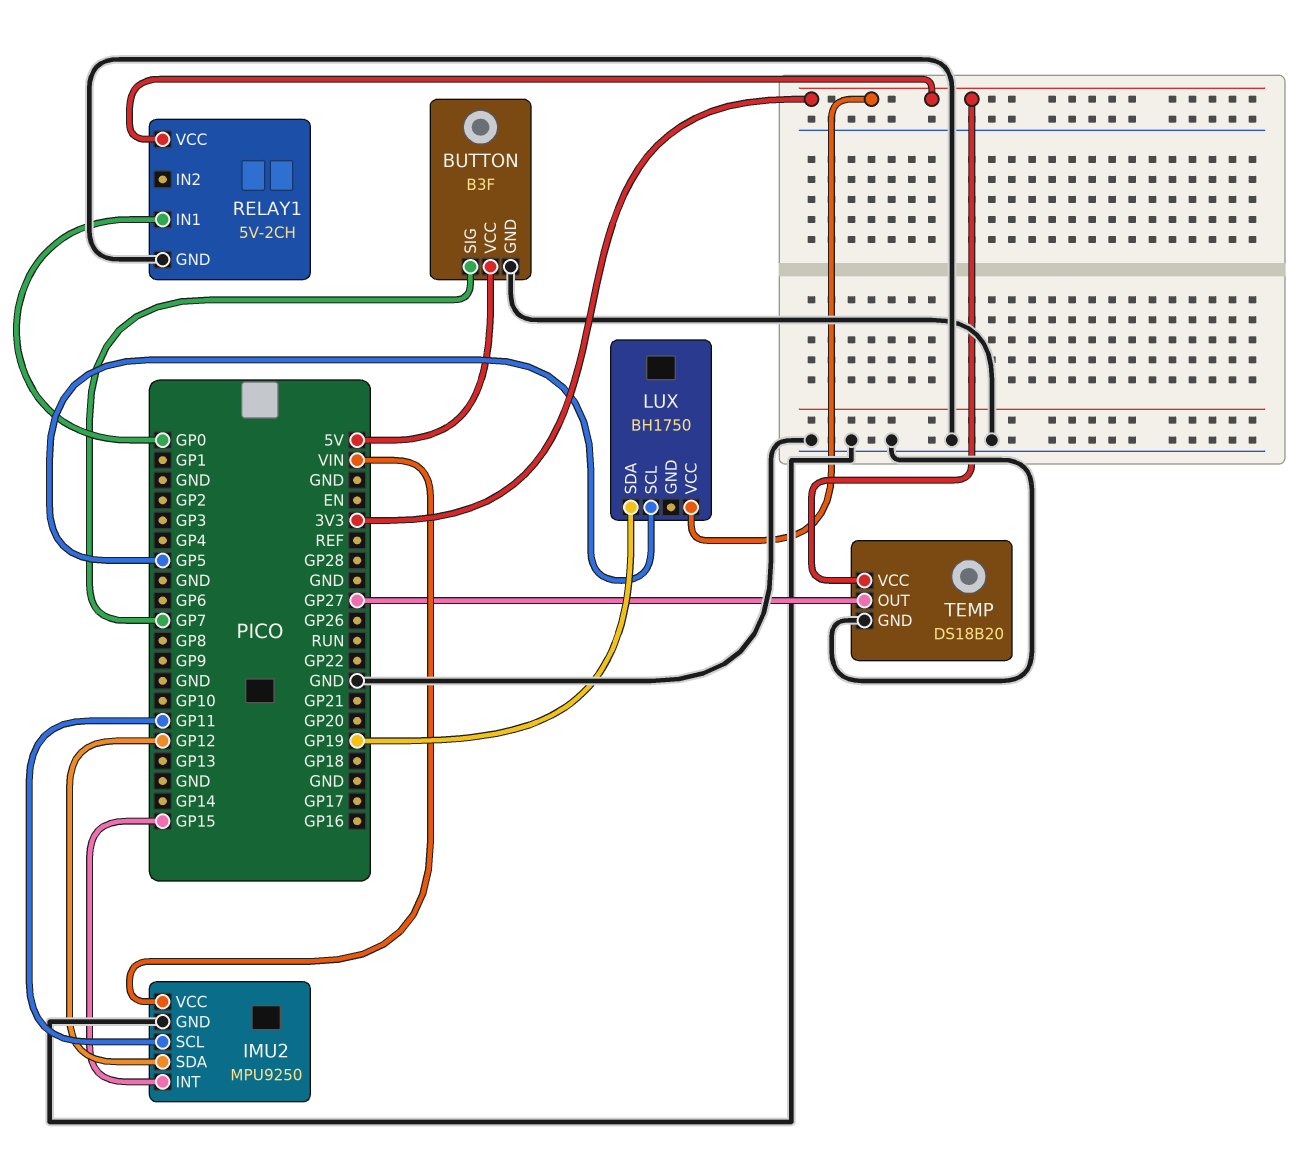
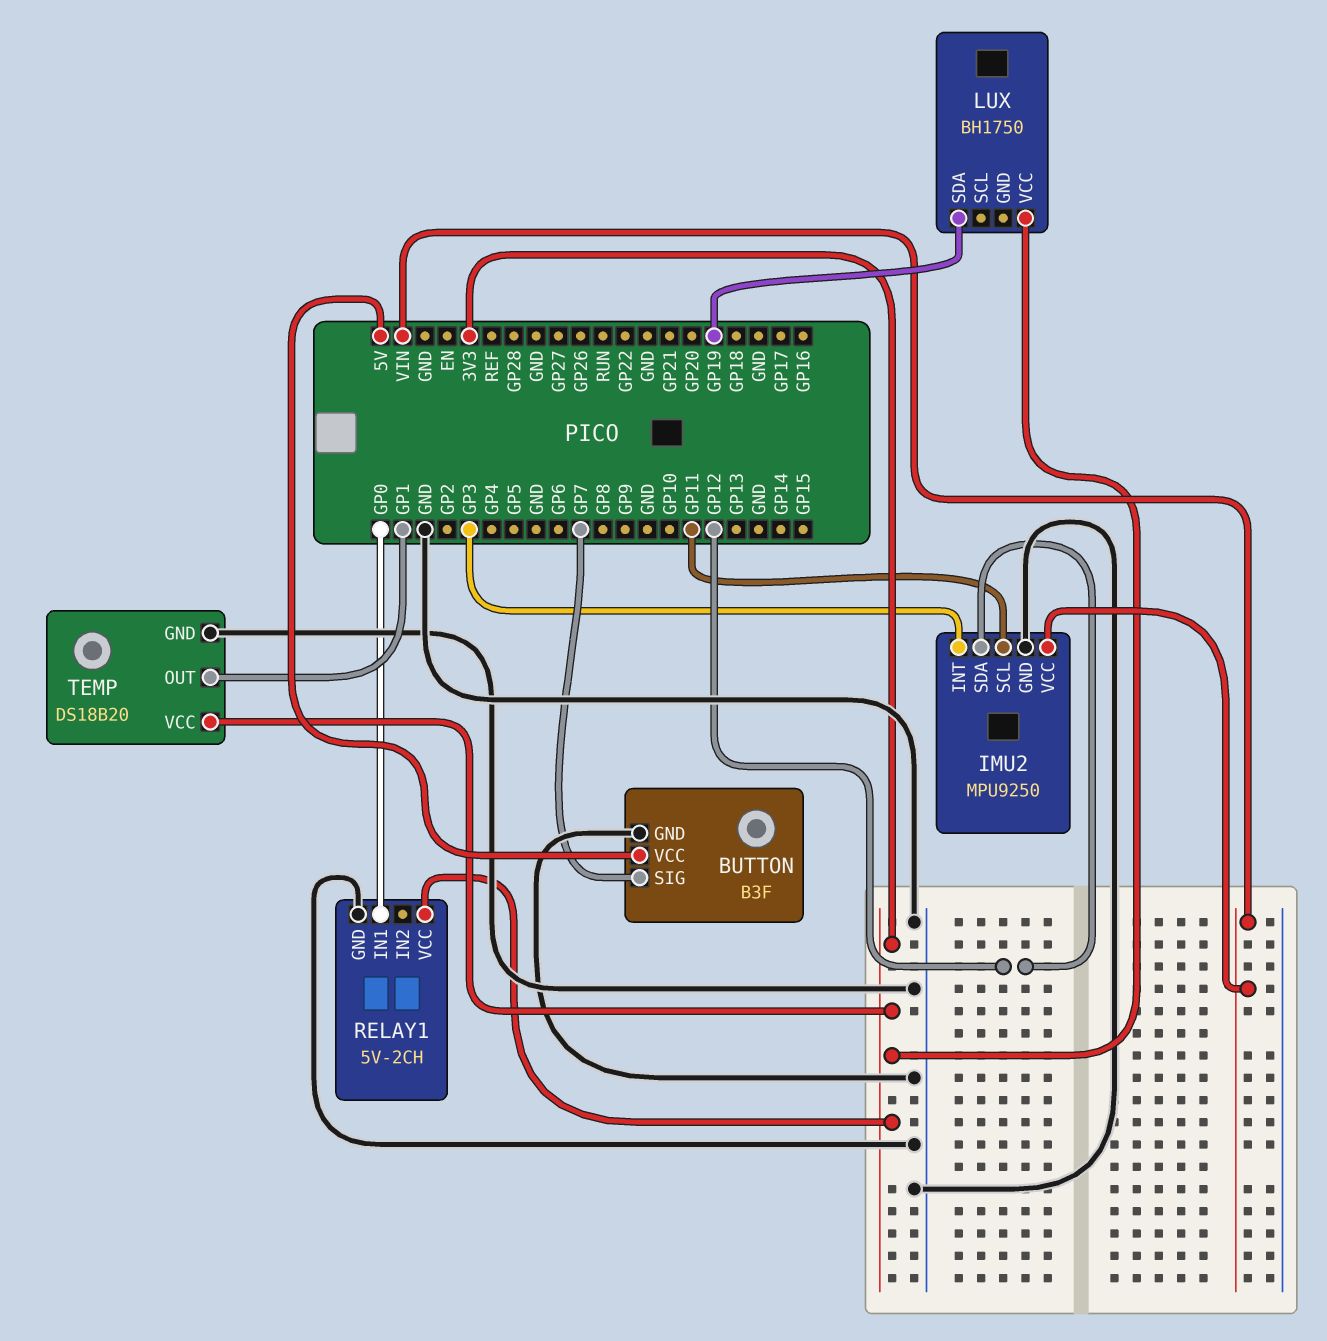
IMU2 pin INT: GP15 -> GP3
LUX pin SCL: GP5 -> none
TEMP pin OUT: GP27 -> GP1

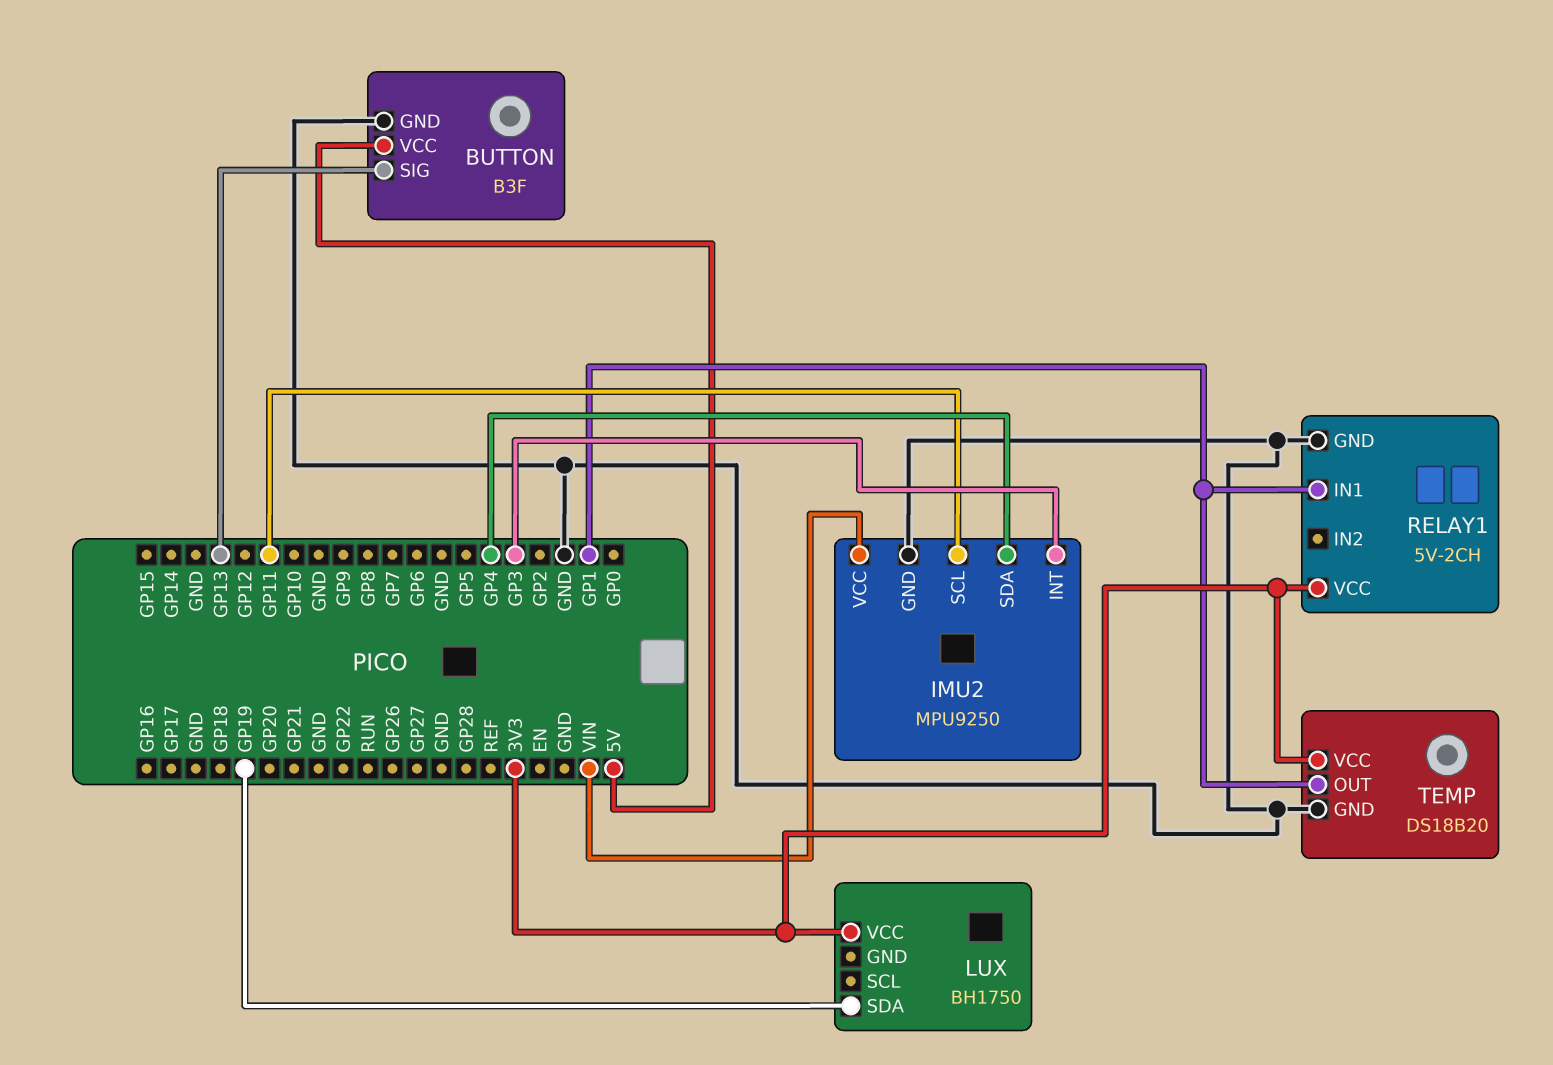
BUTTON pin SIG: GP7 -> GP13
IMU2 pin SDA: GP12 -> GP4
RELAY1 pin IN1: GP0 -> GP1

